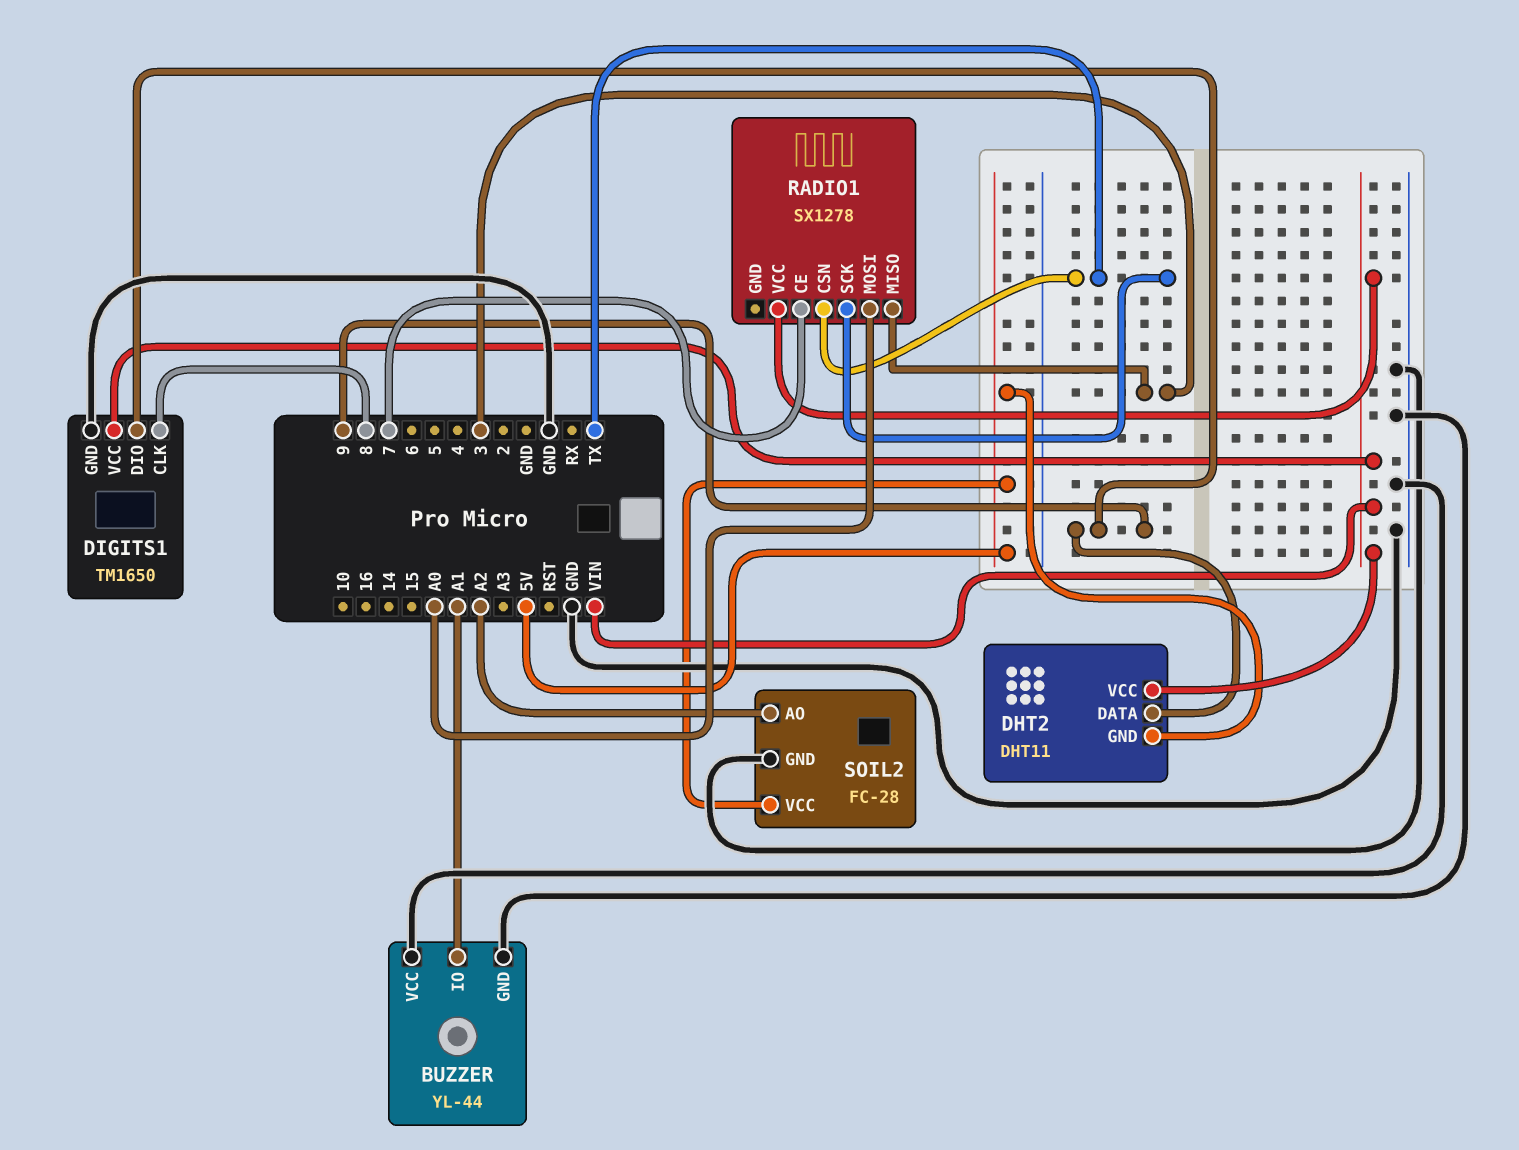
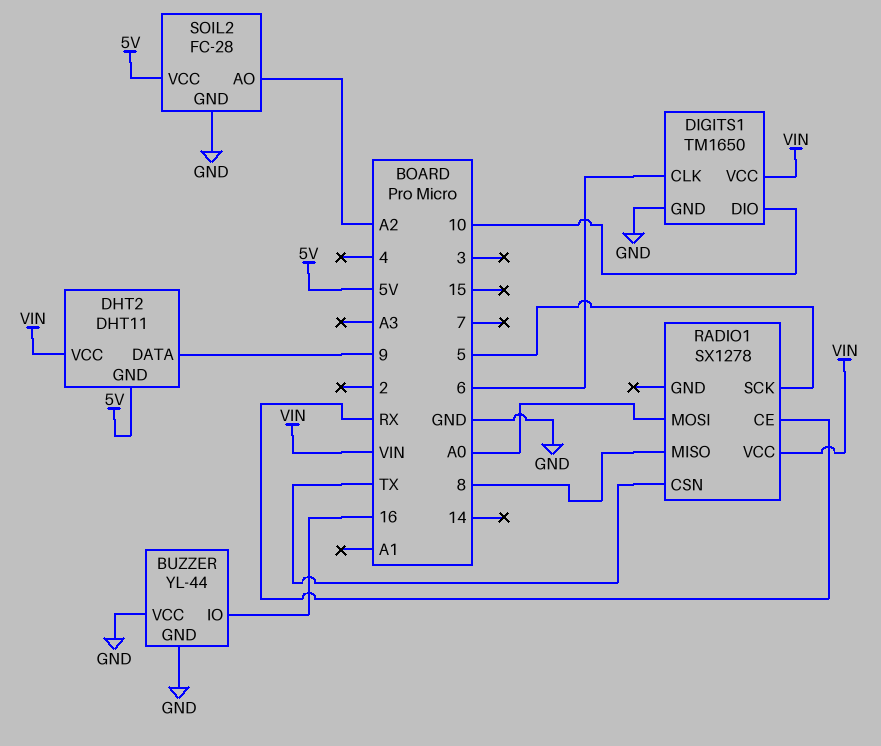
BUZZER pin IO: A1 -> 16
DIGITS1 pin CLK: 8 -> 6
DIGITS1 pin DIO: 9 -> 10
RADIO1 pin CE: 7 -> RX
RADIO1 pin MISO: 3 -> 8
RADIO1 pin SCK: TX -> 5

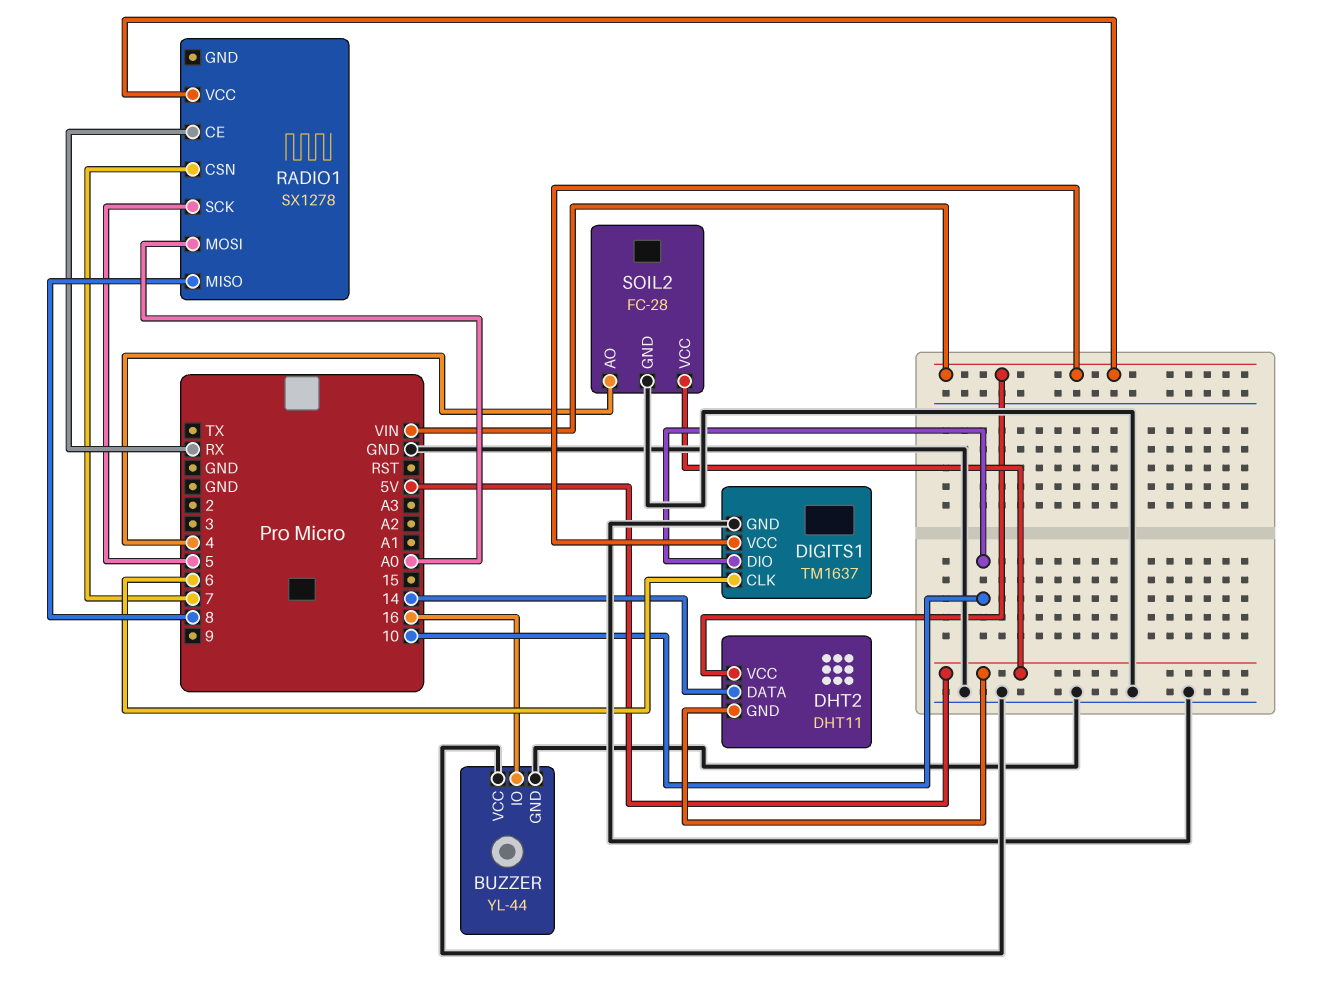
DHT2 pin DATA: 9 -> 14
DIGITS1: TM1650 -> TM1637
RADIO1 pin CSN: TX -> 7
SOIL2 pin AO: A2 -> 4

